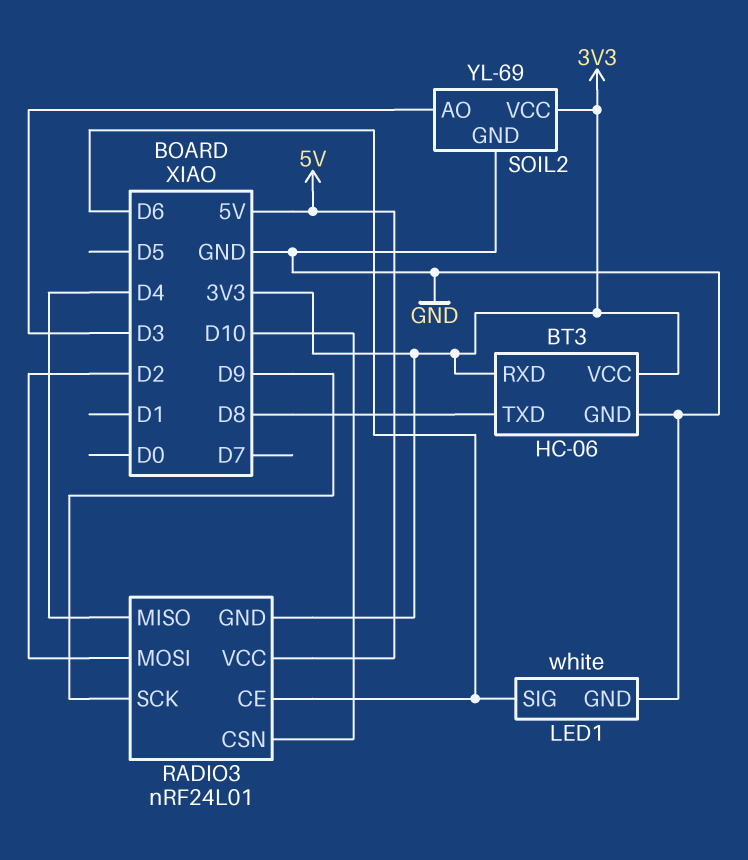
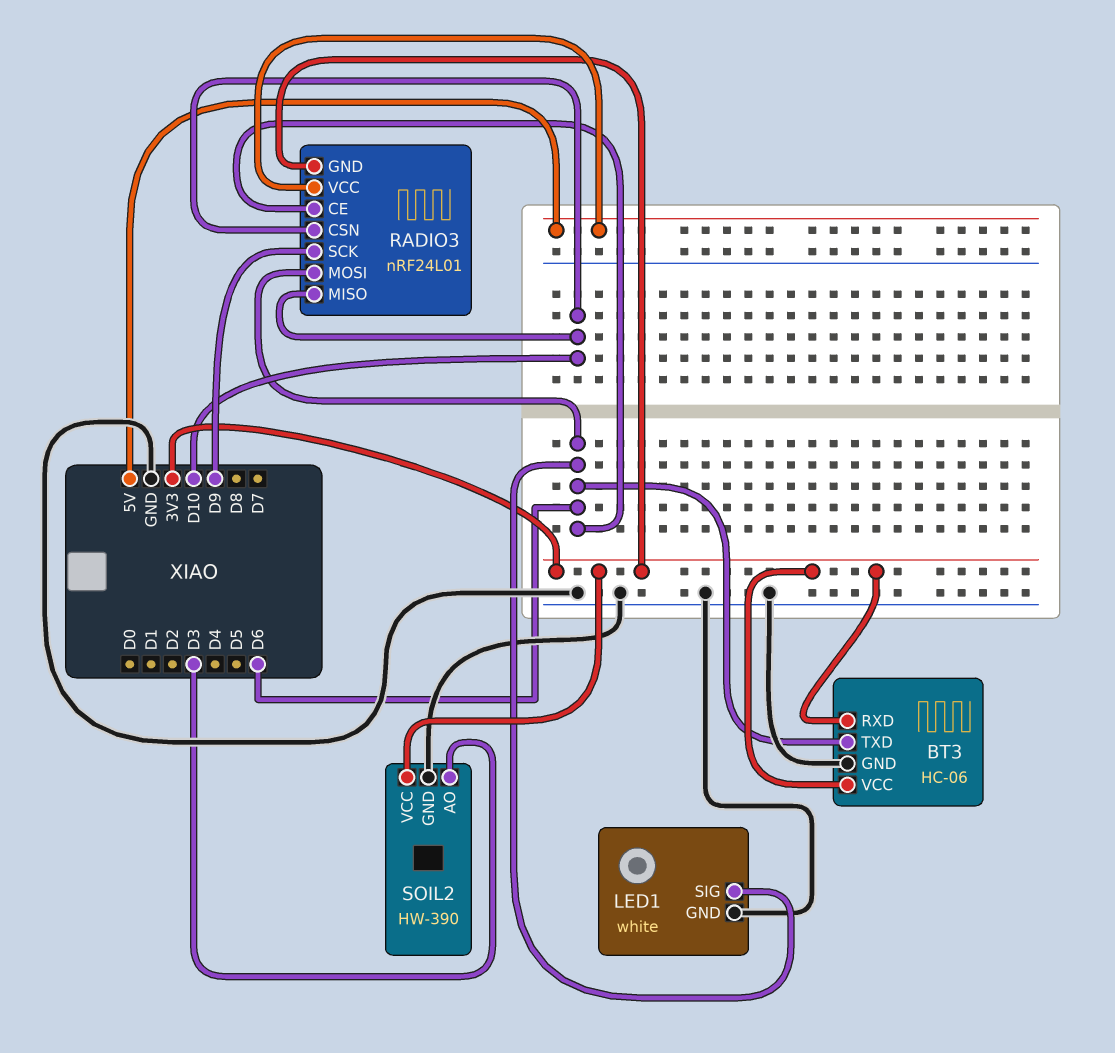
BT3 pin TXD: D8 -> D6
RADIO3 pin MISO: D4 -> D10
RADIO3 pin MOSI: D2 -> D6
SOIL2: YL-69 -> HW-390

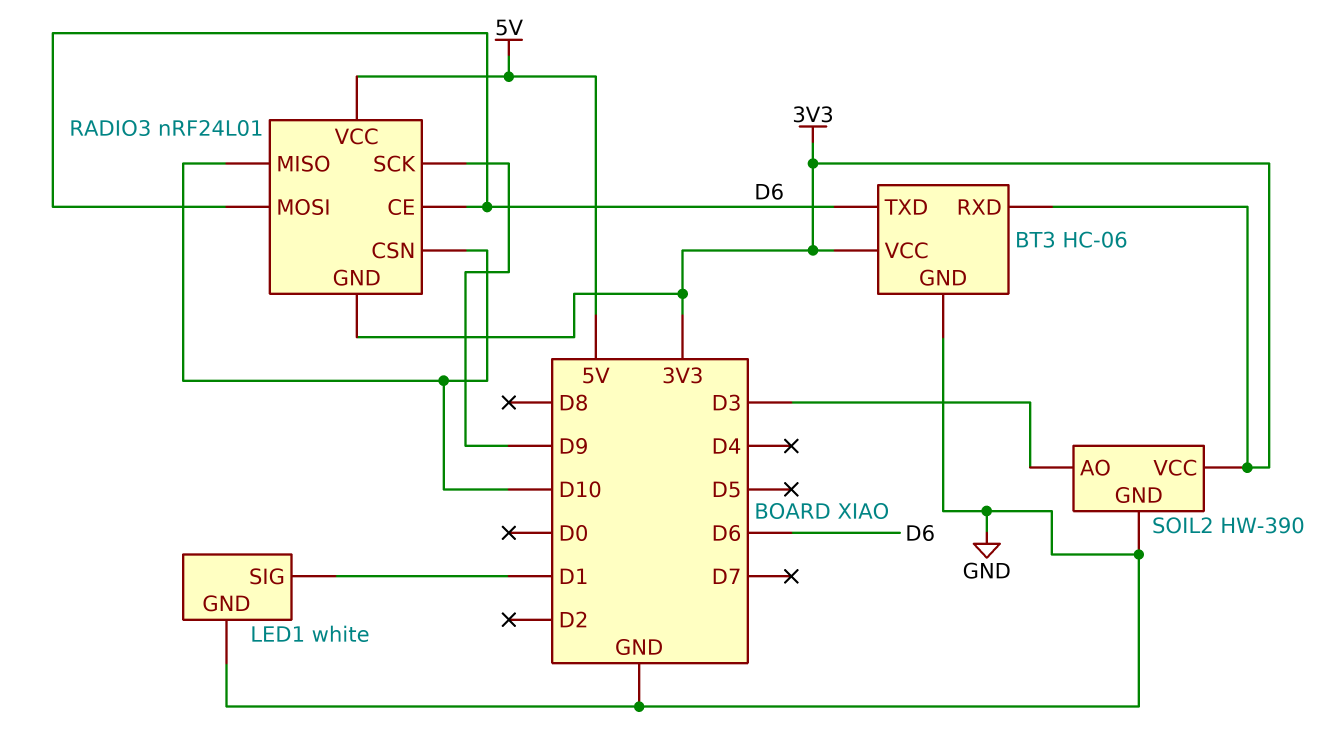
LED1 pin SIG: D6 -> D1

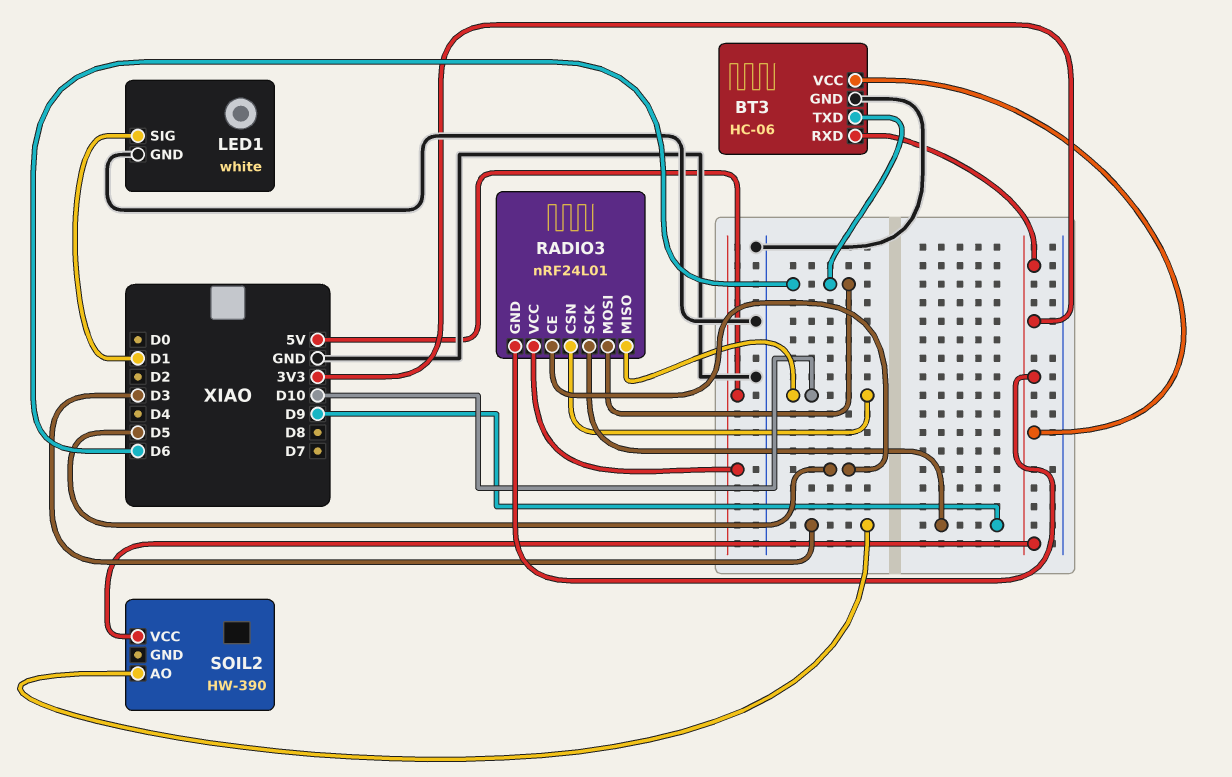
RADIO3 pin CE: D6 -> D5
SOIL2 pin GND: GND -> none

